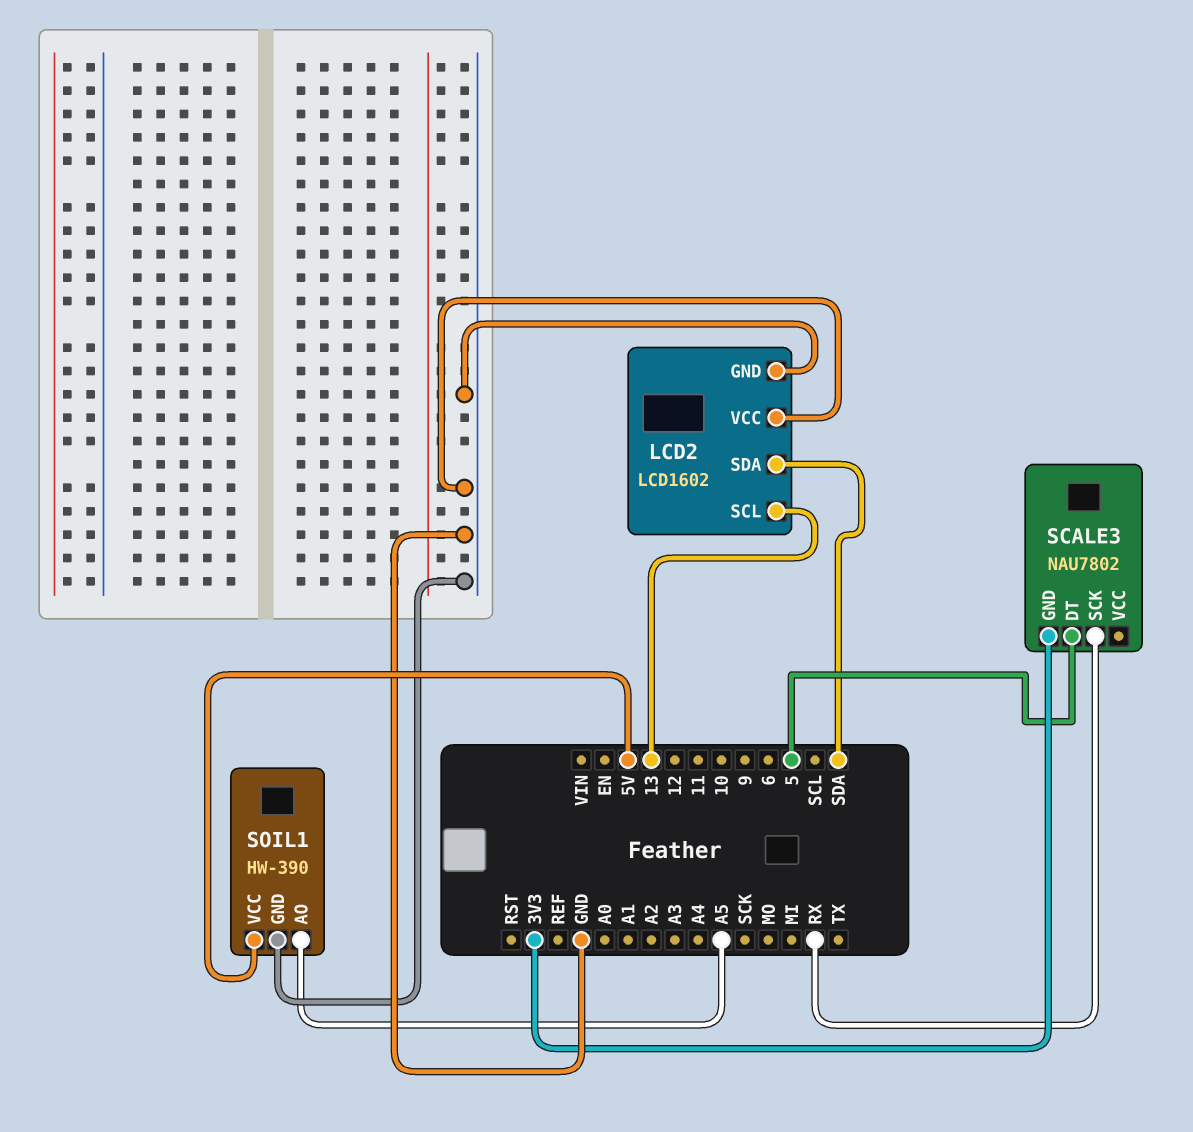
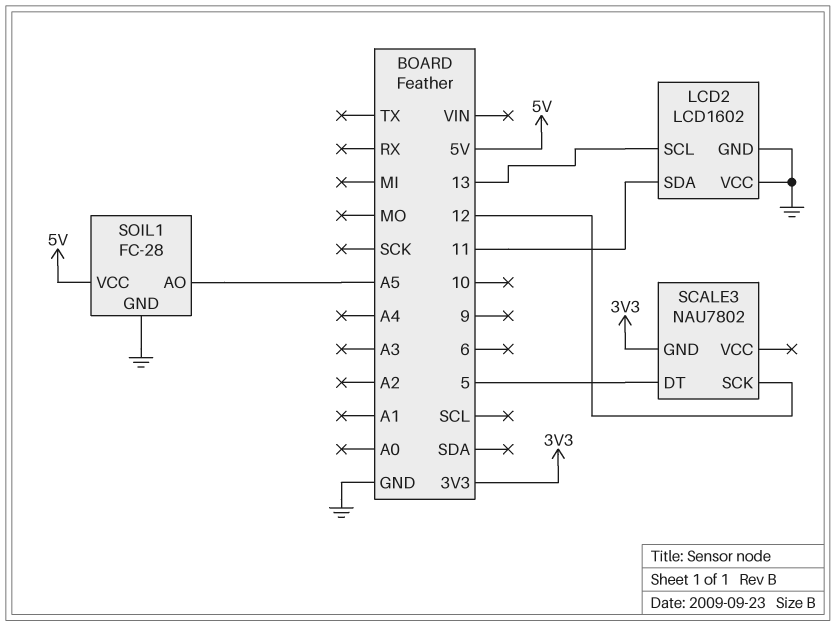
LCD2 pin SDA: SDA -> 11
SCALE3 pin SCK: RX -> 12
SOIL1: HW-390 -> FC-28

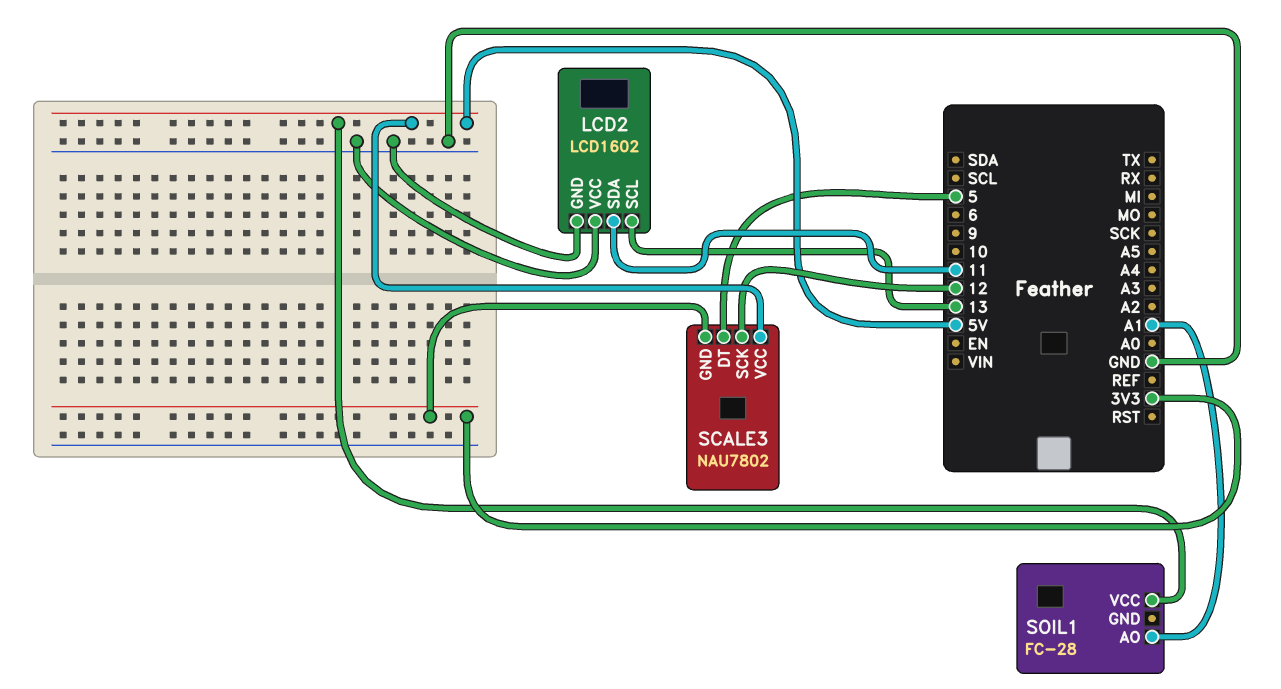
SCALE3 pin VCC: none -> 5V
SOIL1 pin AO: A5 -> A1
SOIL1 pin GND: GND -> none

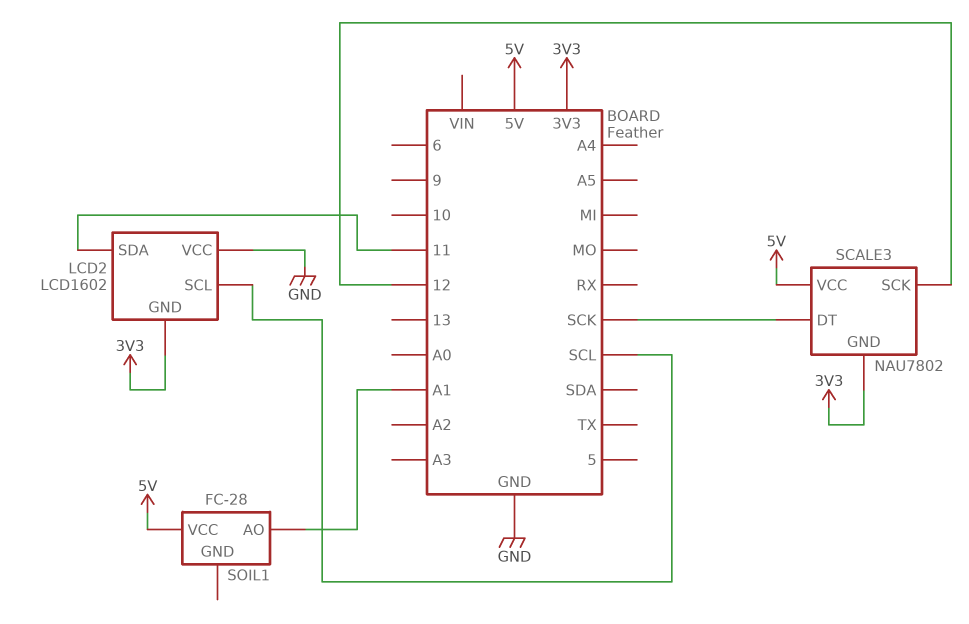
LCD2 pin GND: GND -> 3V3
LCD2 pin SCL: 13 -> SCL
SCALE3 pin DT: 5 -> SCK

